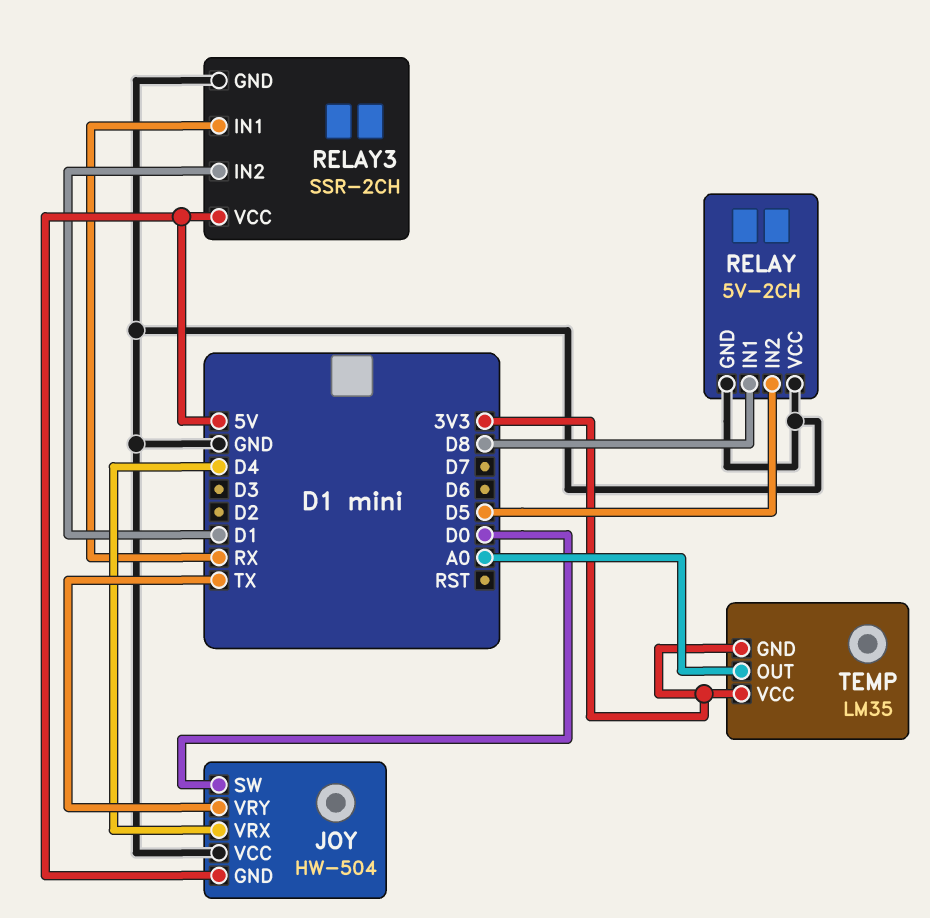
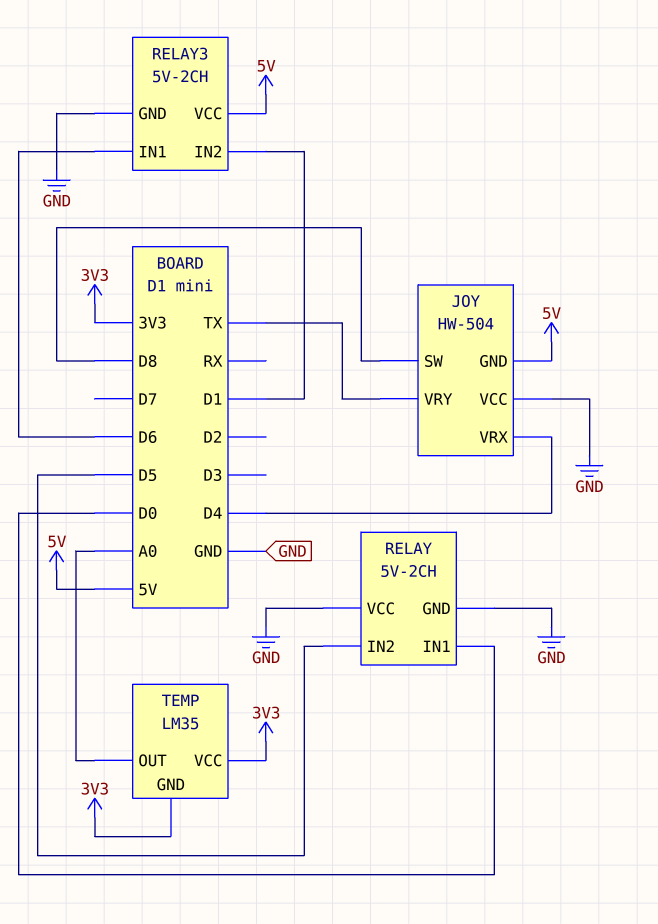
JOY pin SW: D0 -> D8
RELAY pin IN1: D8 -> D0
RELAY3: SSR-2CH -> 5V-2CH
RELAY3 pin IN1: RX -> D6

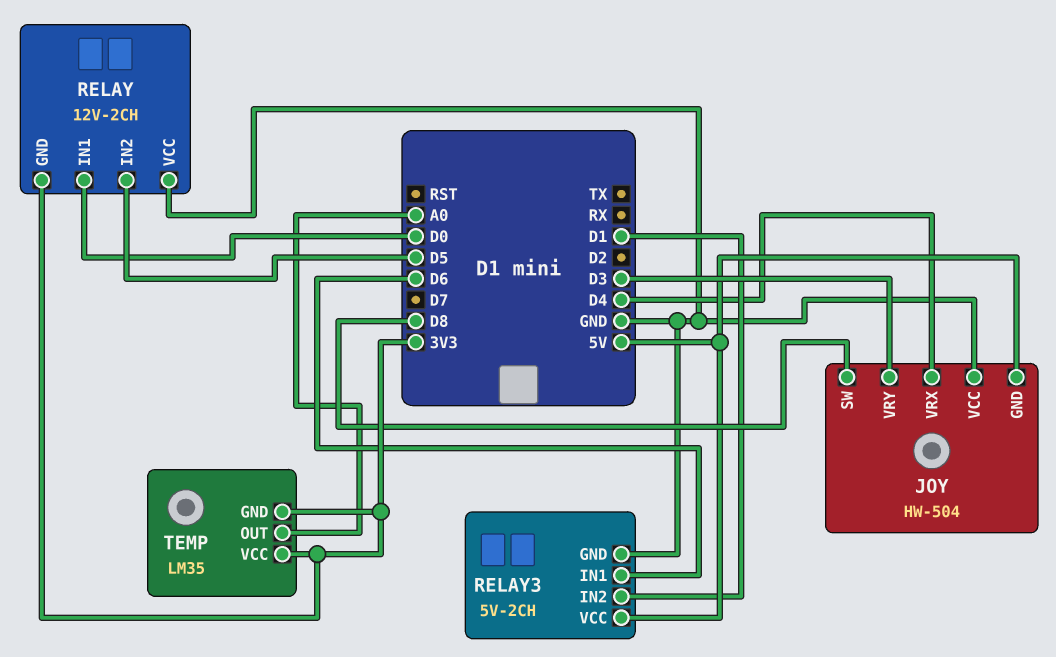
JOY pin VRY: TX -> D3
RELAY: 5V-2CH -> 12V-2CH
RELAY pin GND: GND -> 3V3

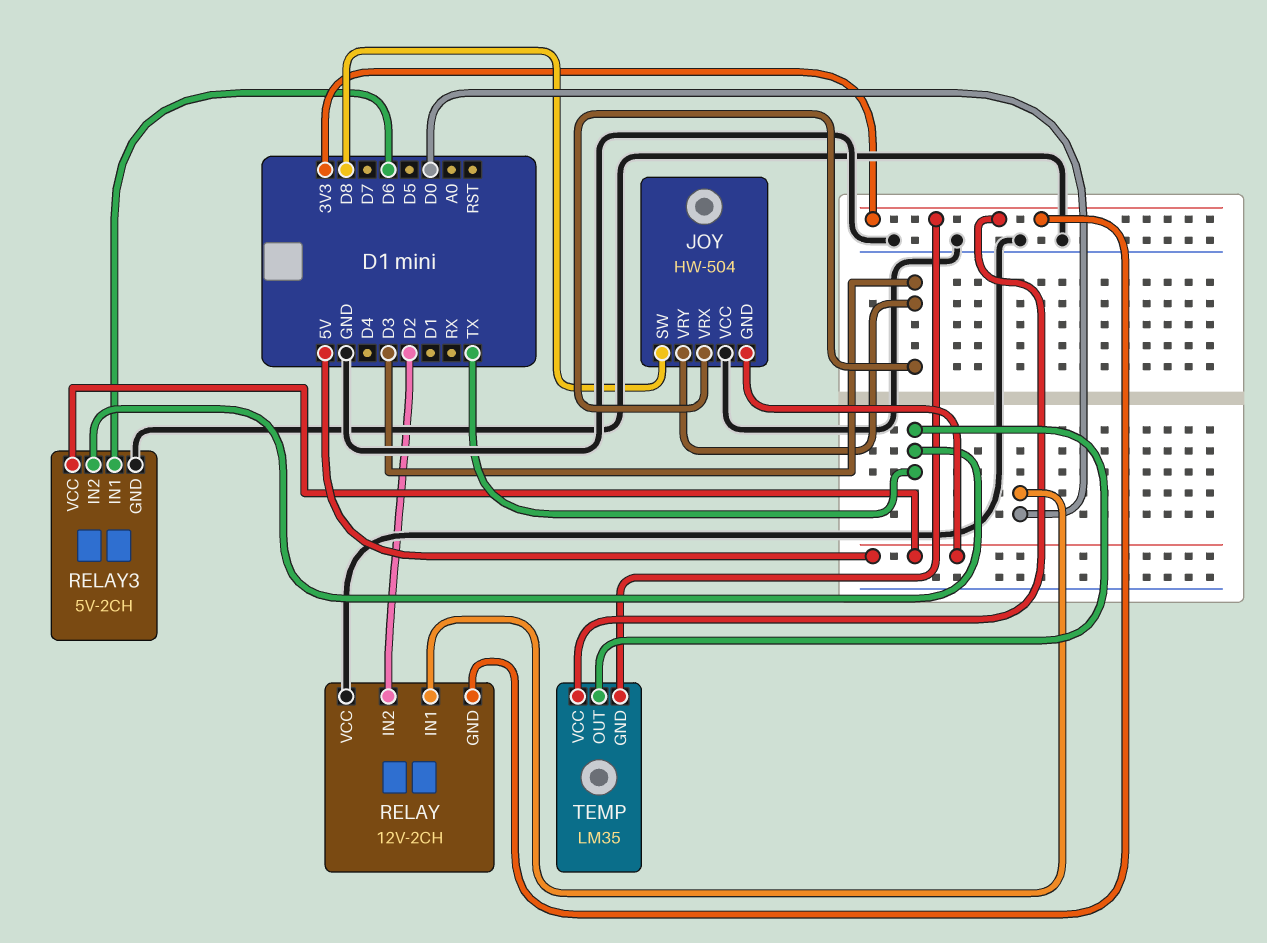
JOY pin VRX: D4 -> D3
RELAY pin IN2: D5 -> D2
RELAY3 pin IN2: D1 -> TX
TEMP pin OUT: A0 -> TX

